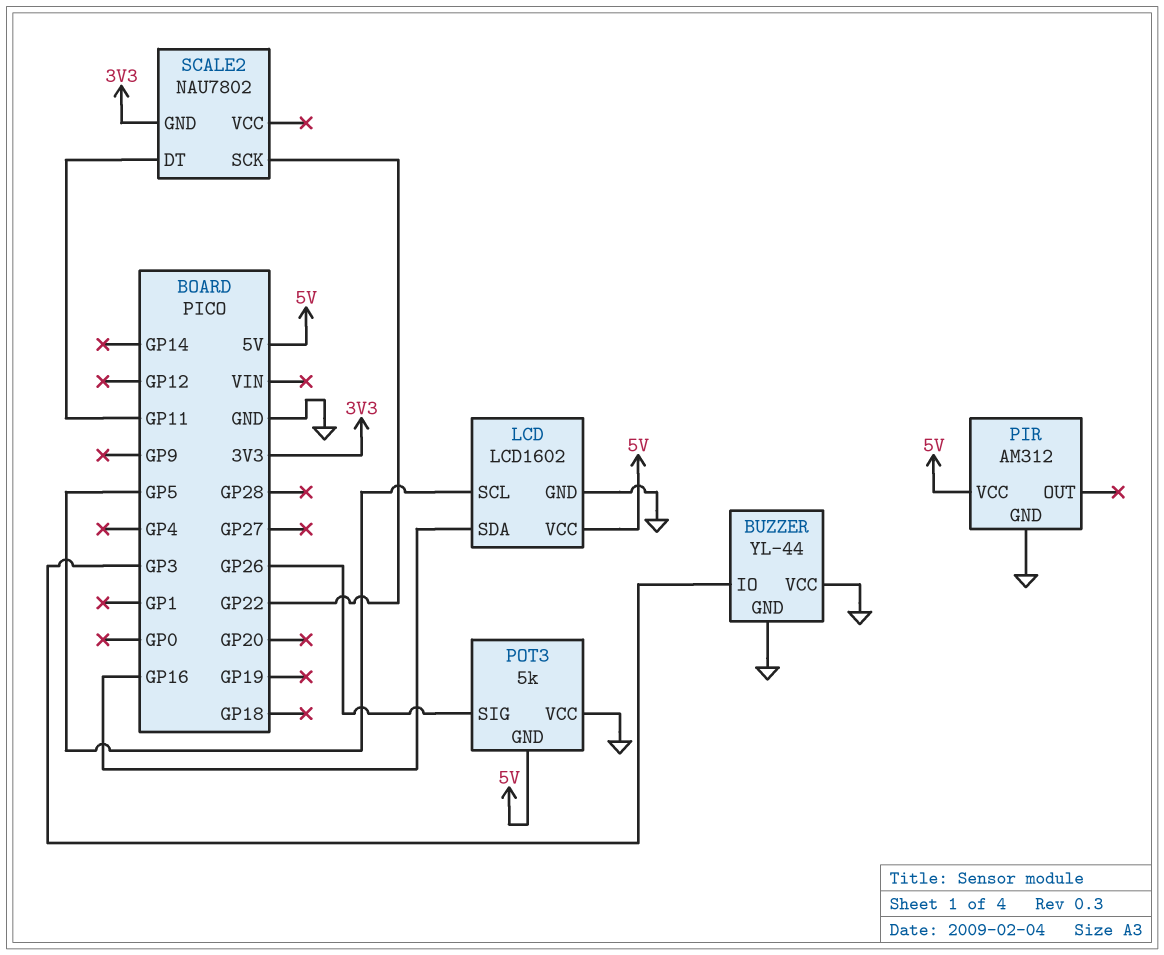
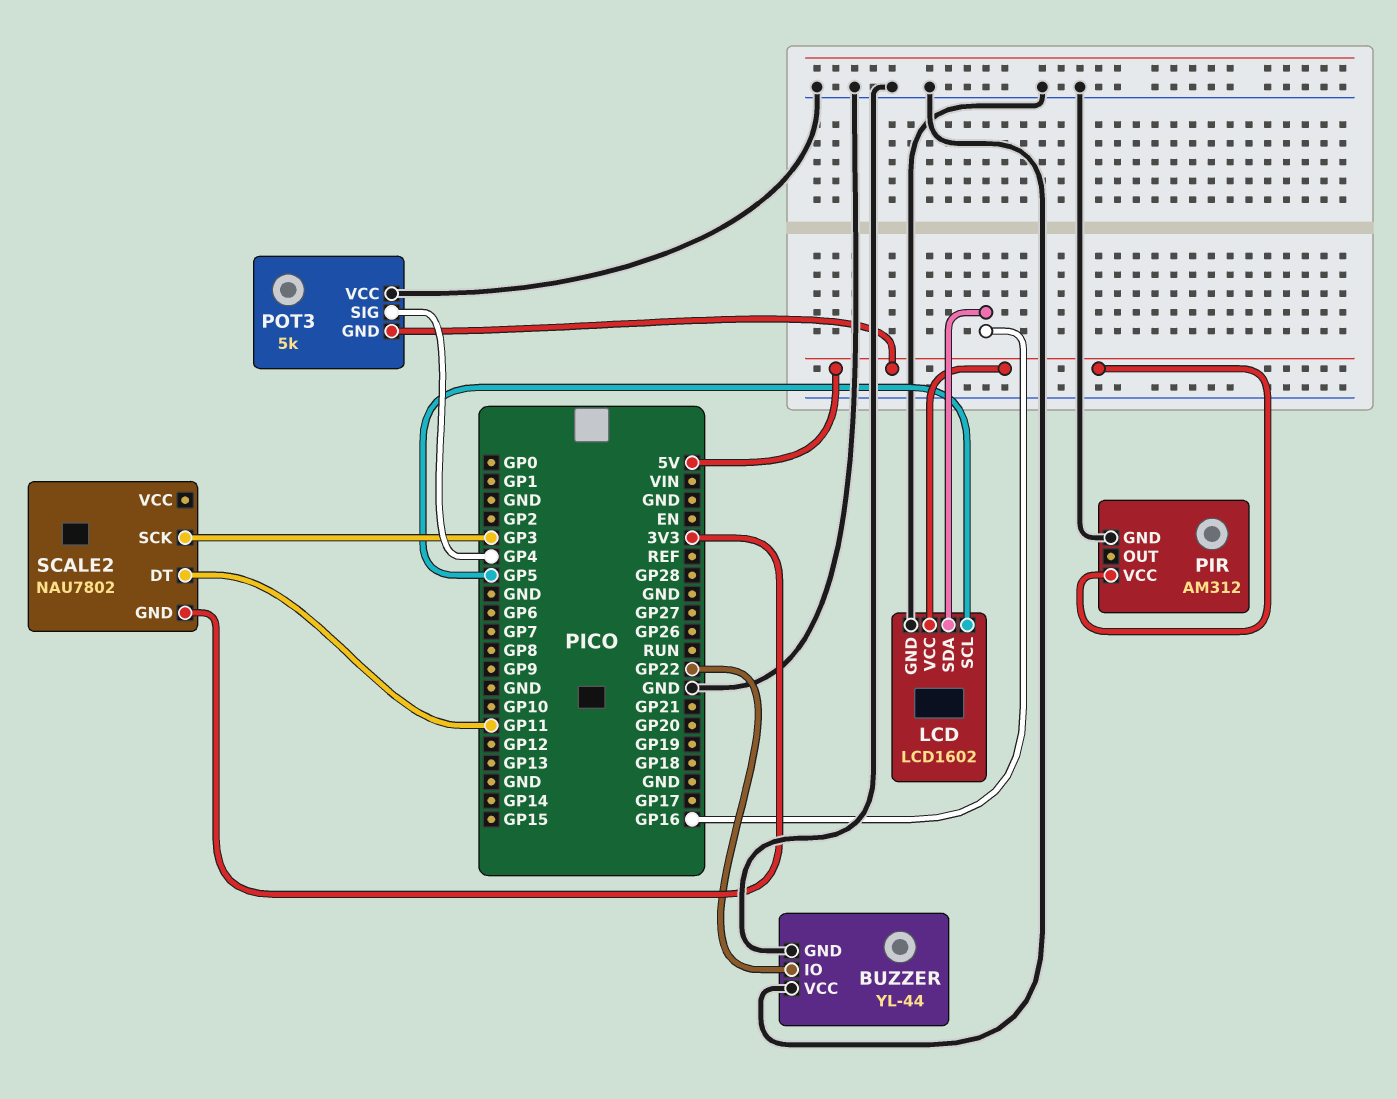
BUZZER pin IO: GP3 -> GP22
POT3 pin SIG: GP26 -> GP4
SCALE2 pin SCK: GP22 -> GP3

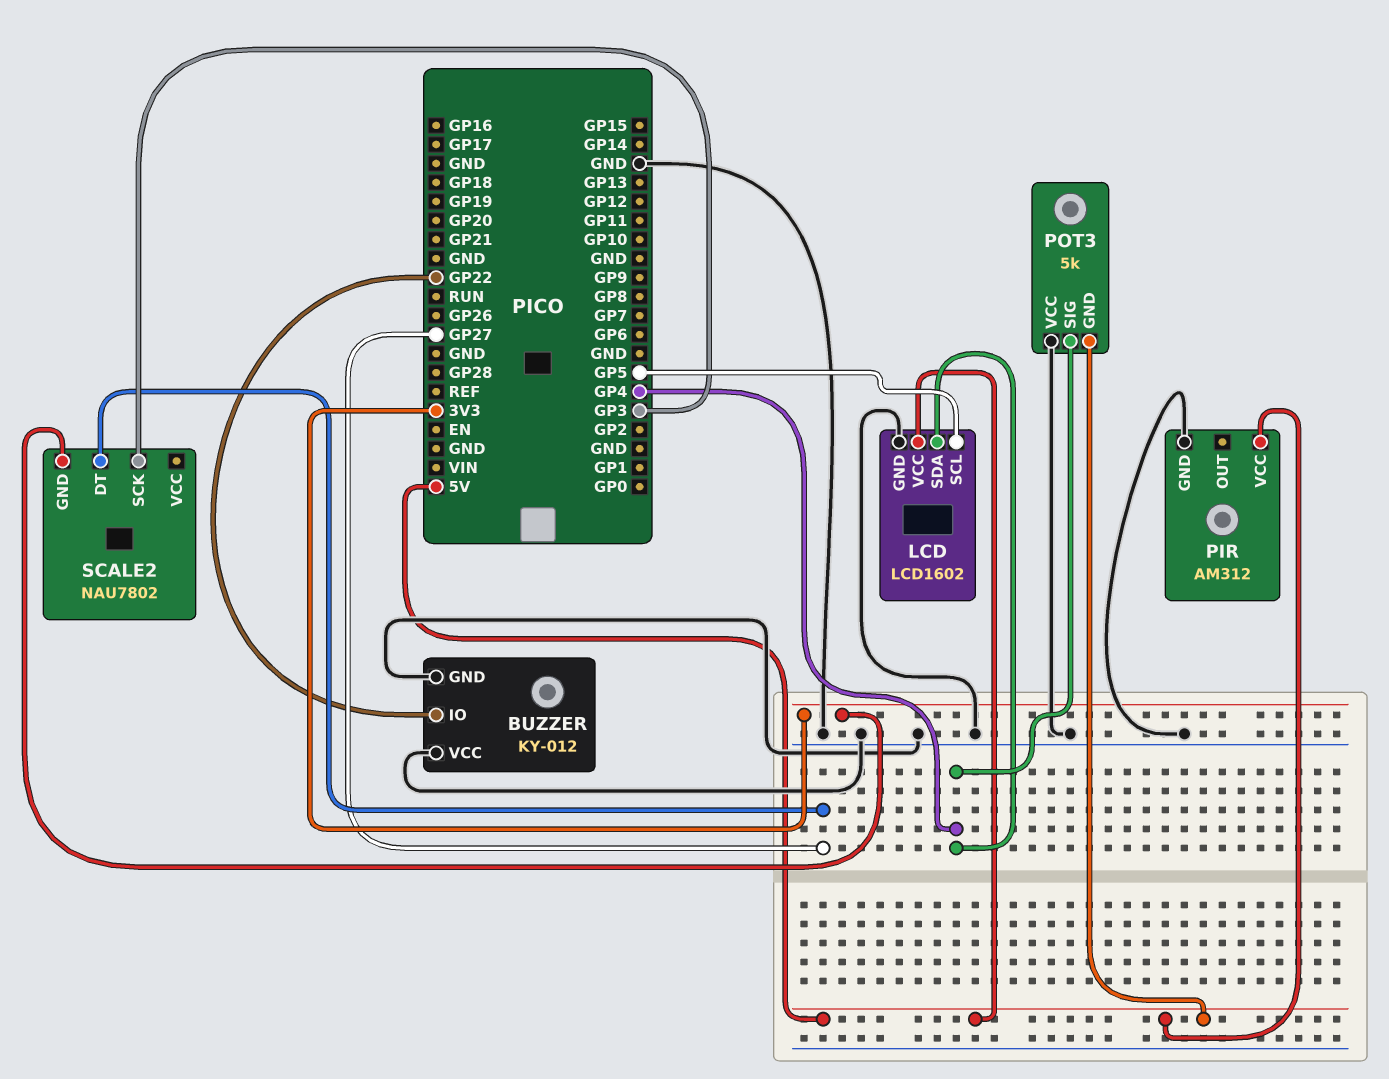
BUZZER: YL-44 -> KY-012
LCD pin SDA: GP16 -> GP4
SCALE2 pin DT: GP11 -> GP27

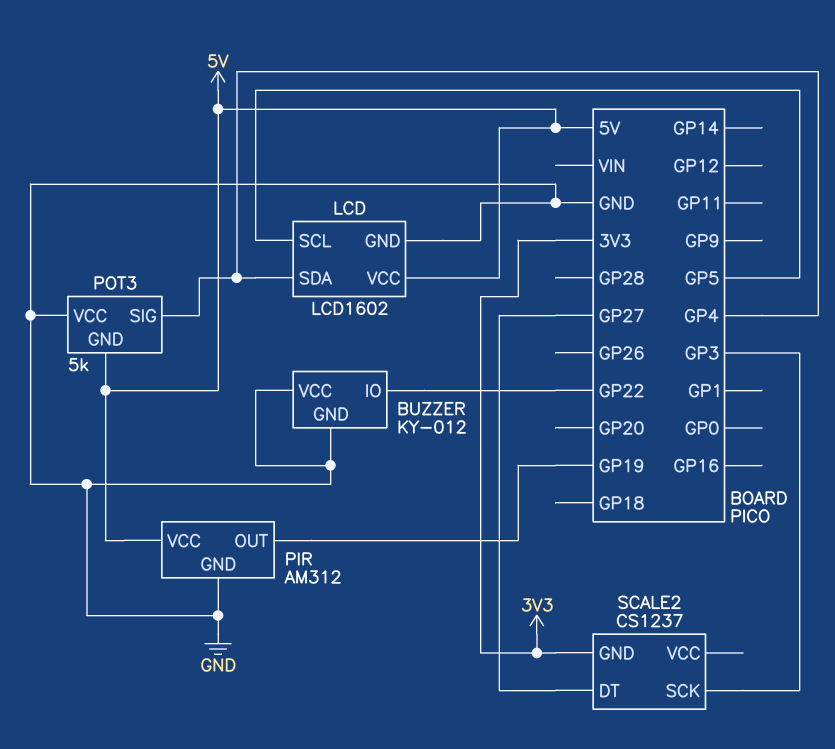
PIR pin OUT: none -> GP19
SCALE2: NAU7802 -> CS1237

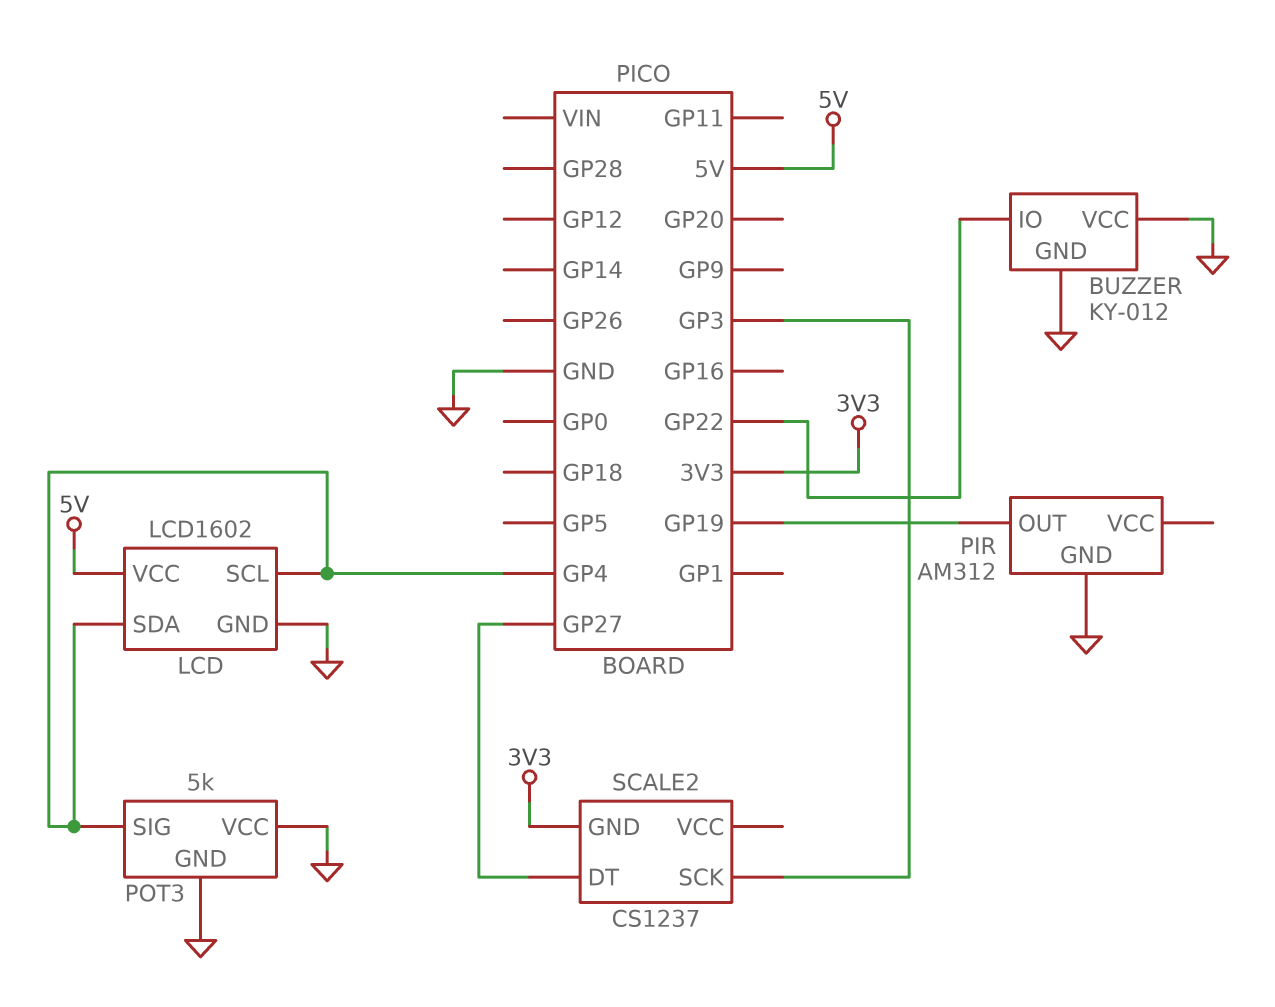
LCD pin SCL: GP5 -> GP4
PIR pin VCC: 5V -> none
POT3 pin GND: 5V -> GND

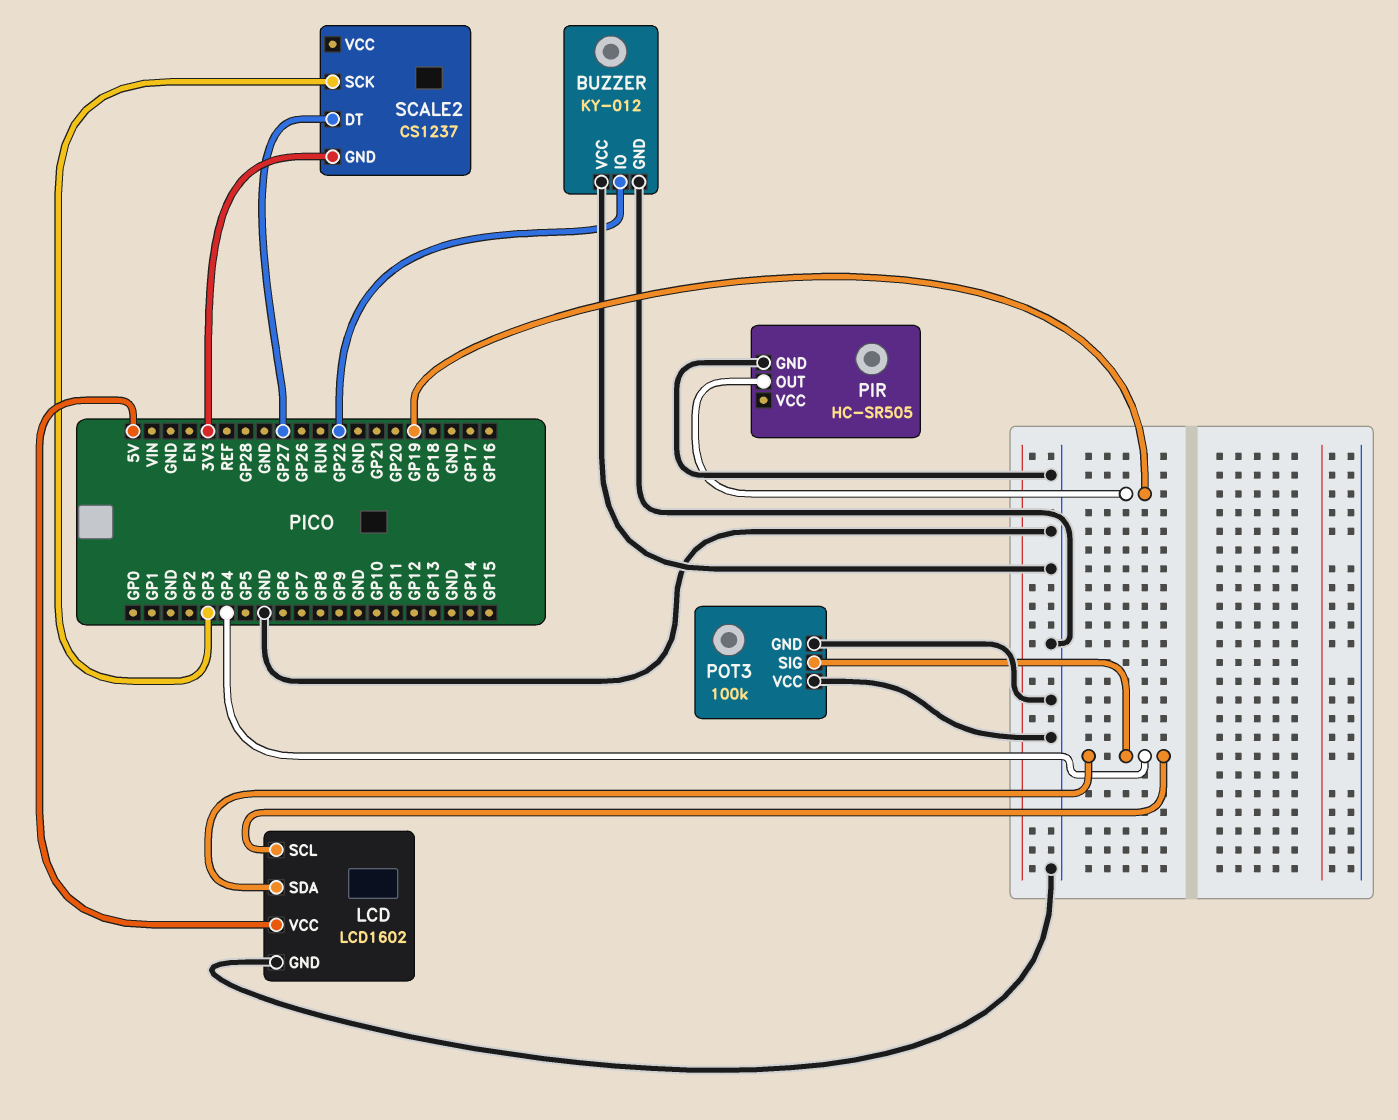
PIR: AM312 -> HC-SR505
POT3: 5k -> 100k

